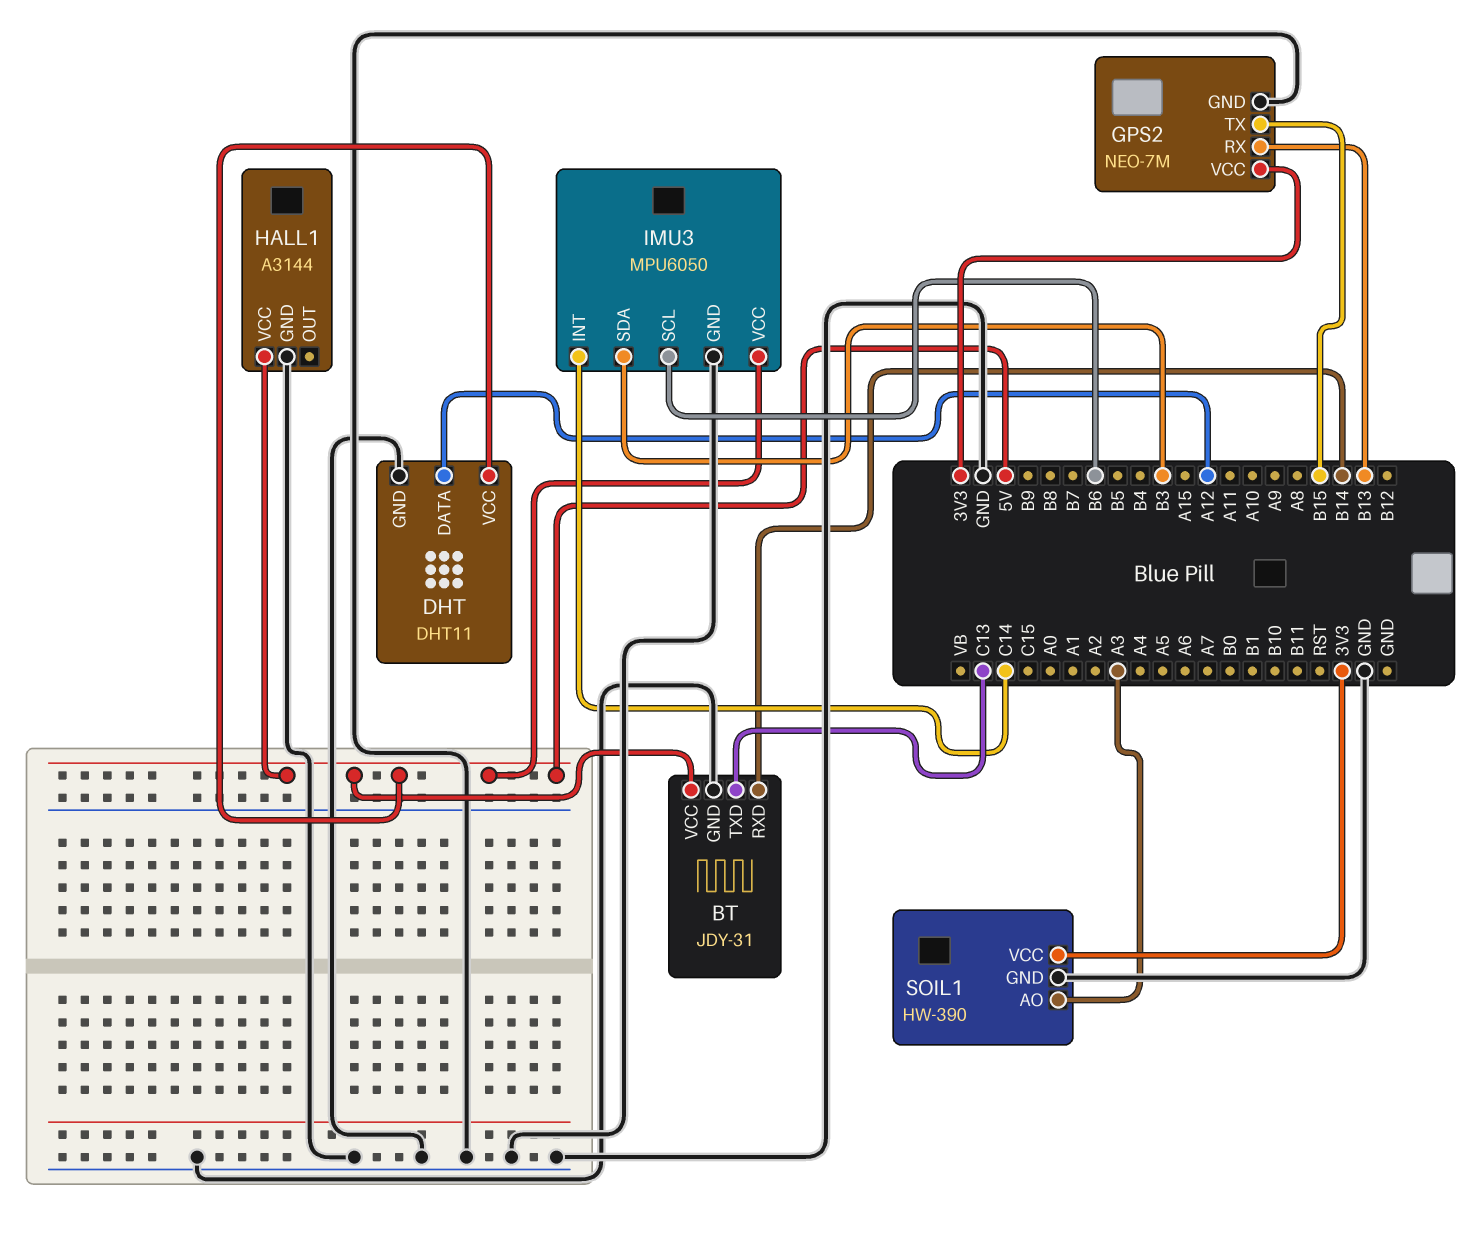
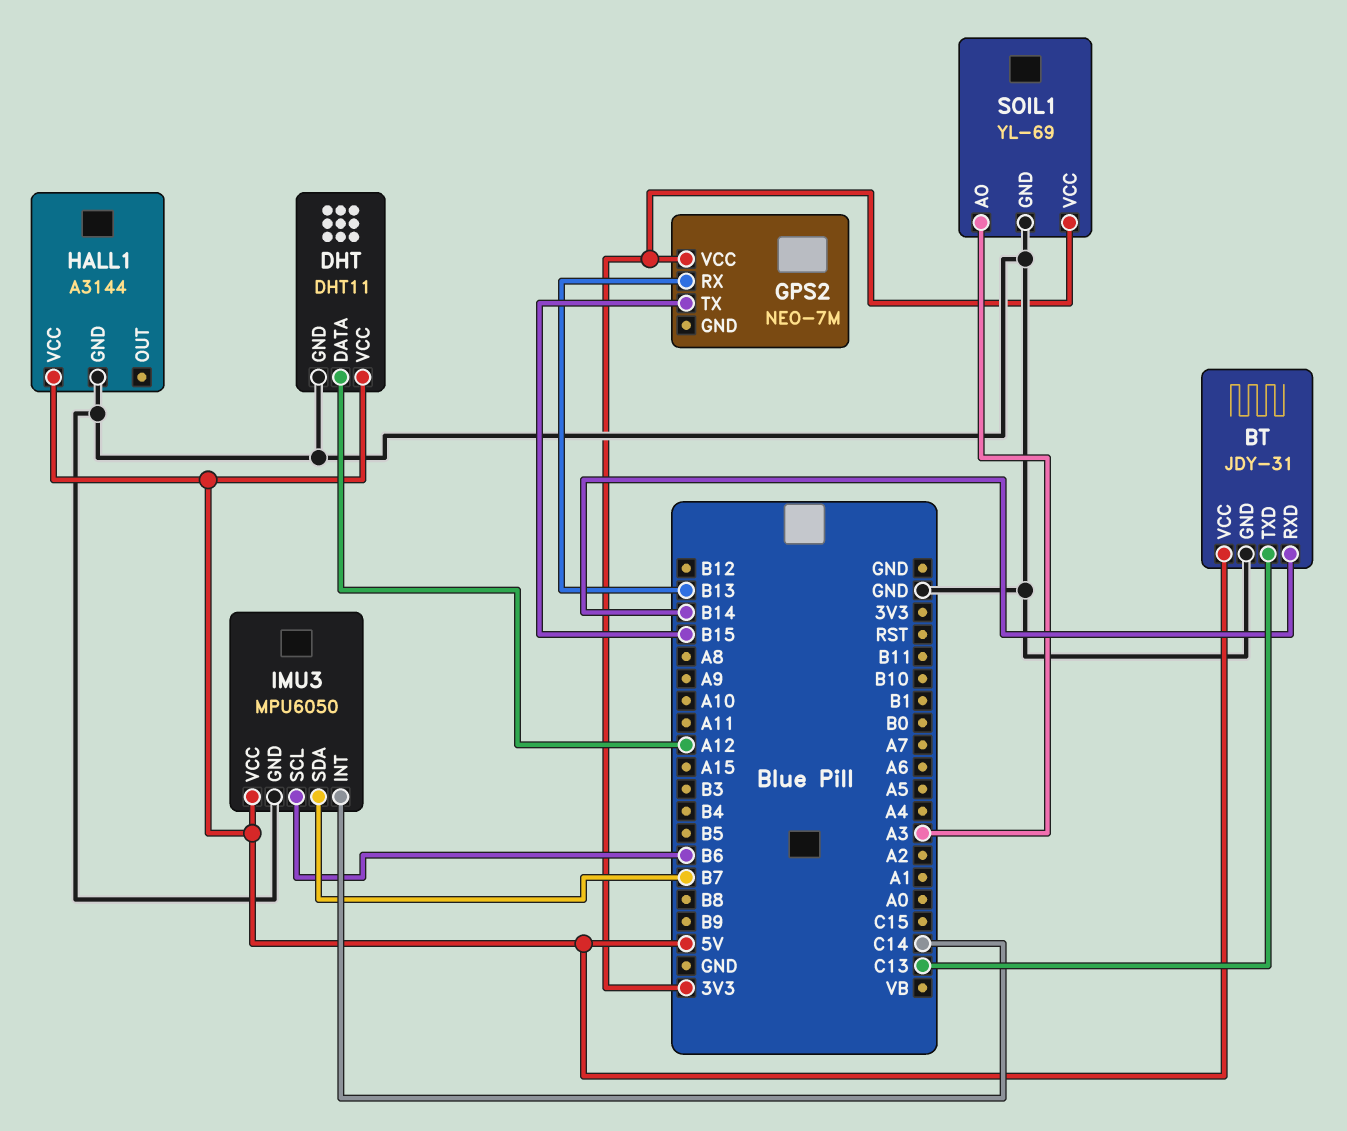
GPS2 pin GND: GND -> none
IMU3 pin SDA: B3 -> B7
SOIL1: HW-390 -> YL-69

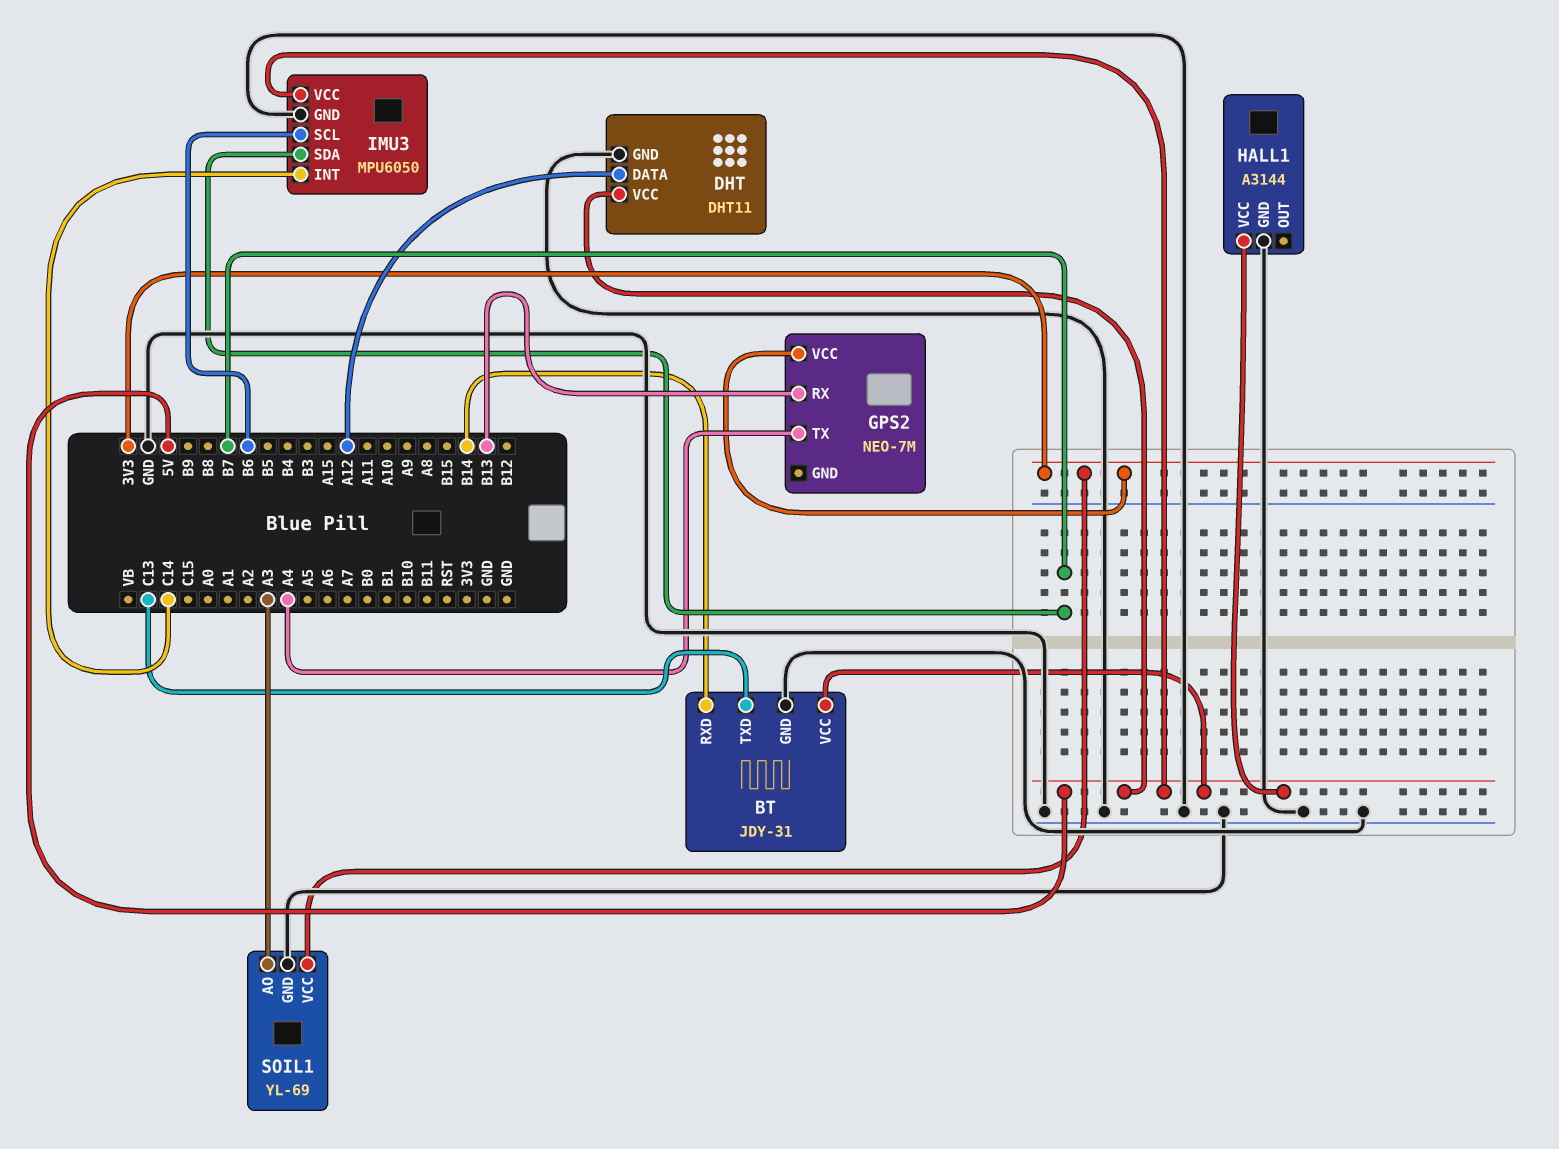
GPS2 pin TX: B15 -> A4

